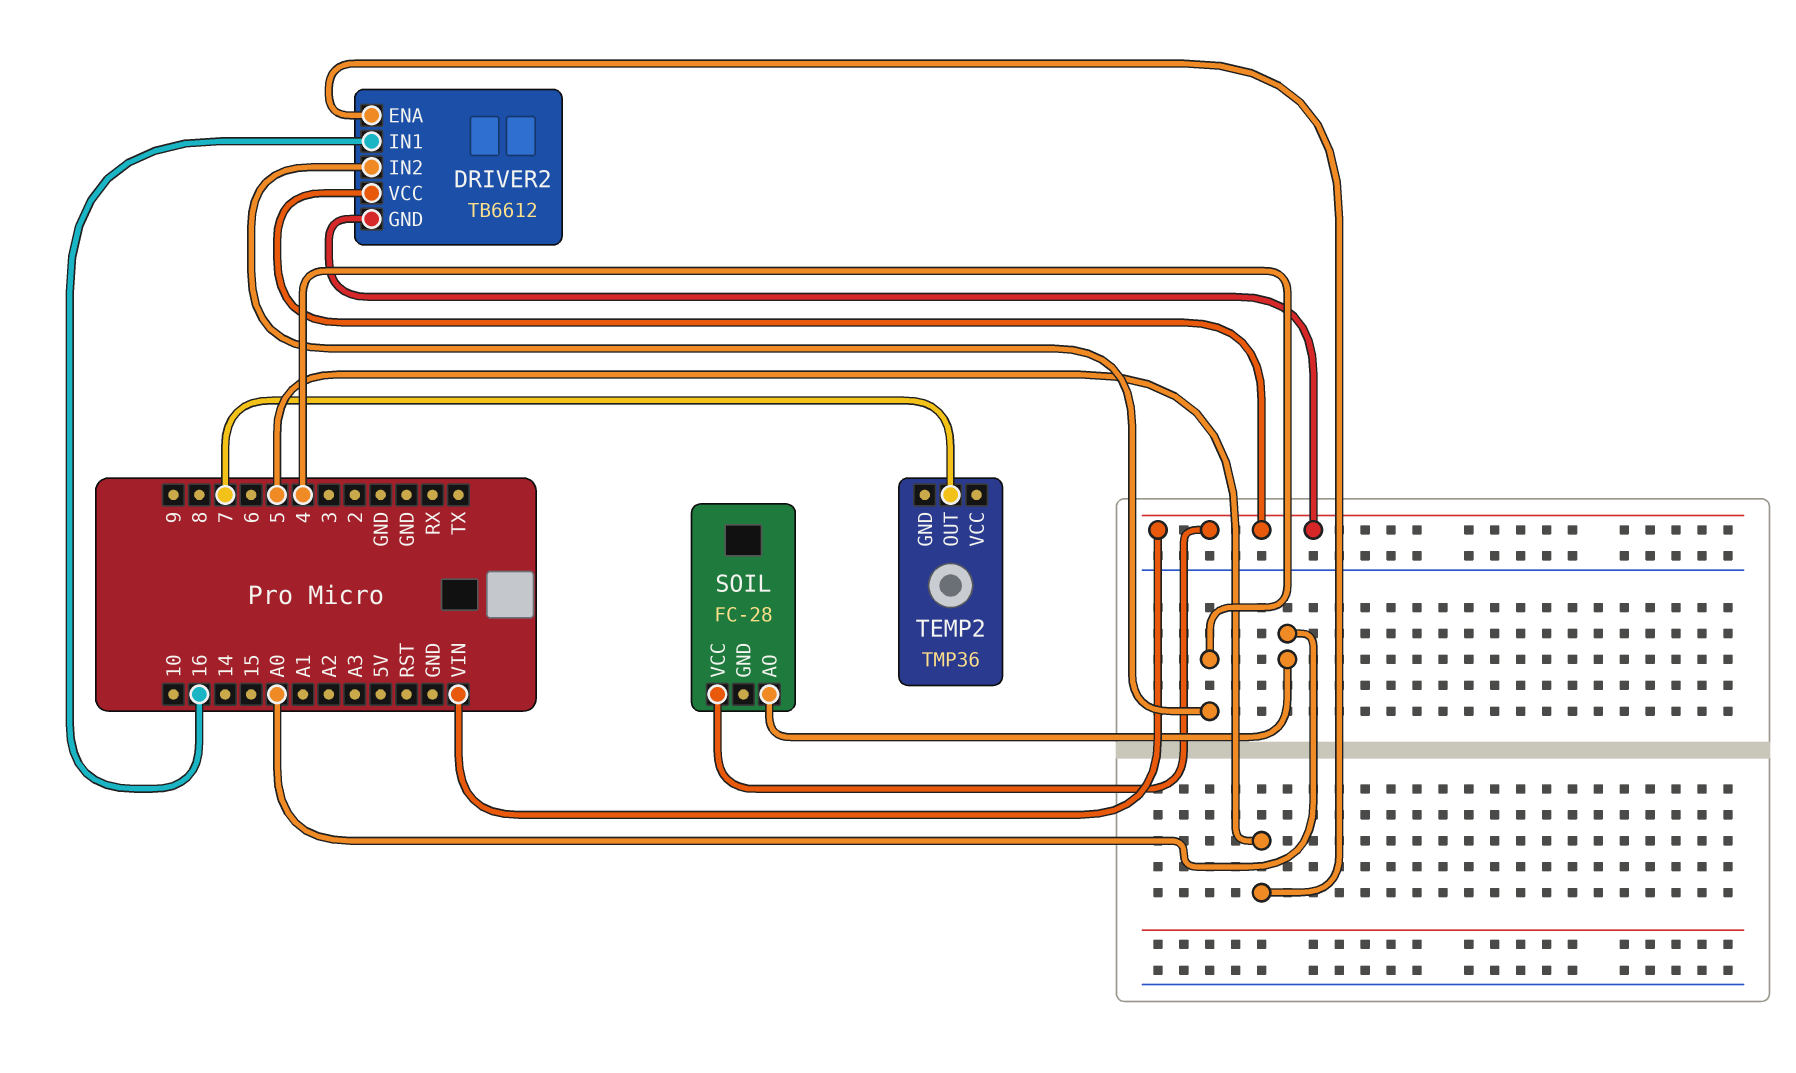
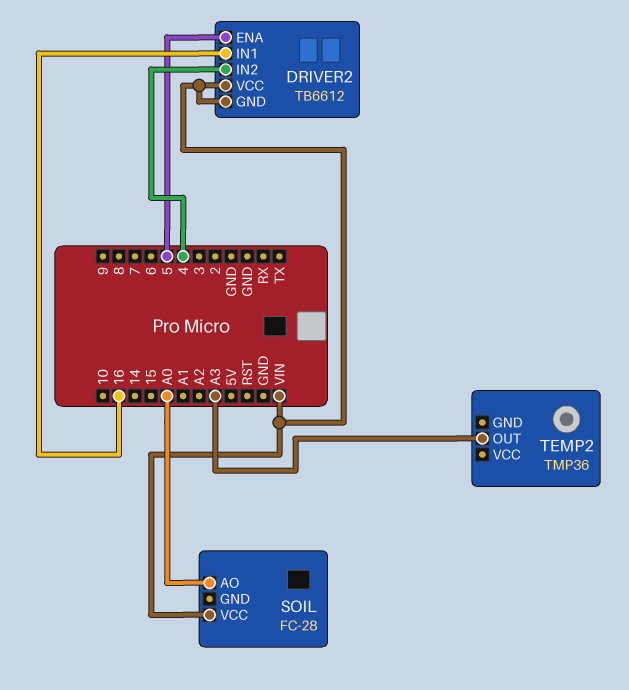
TEMP2 pin OUT: 7 -> A3

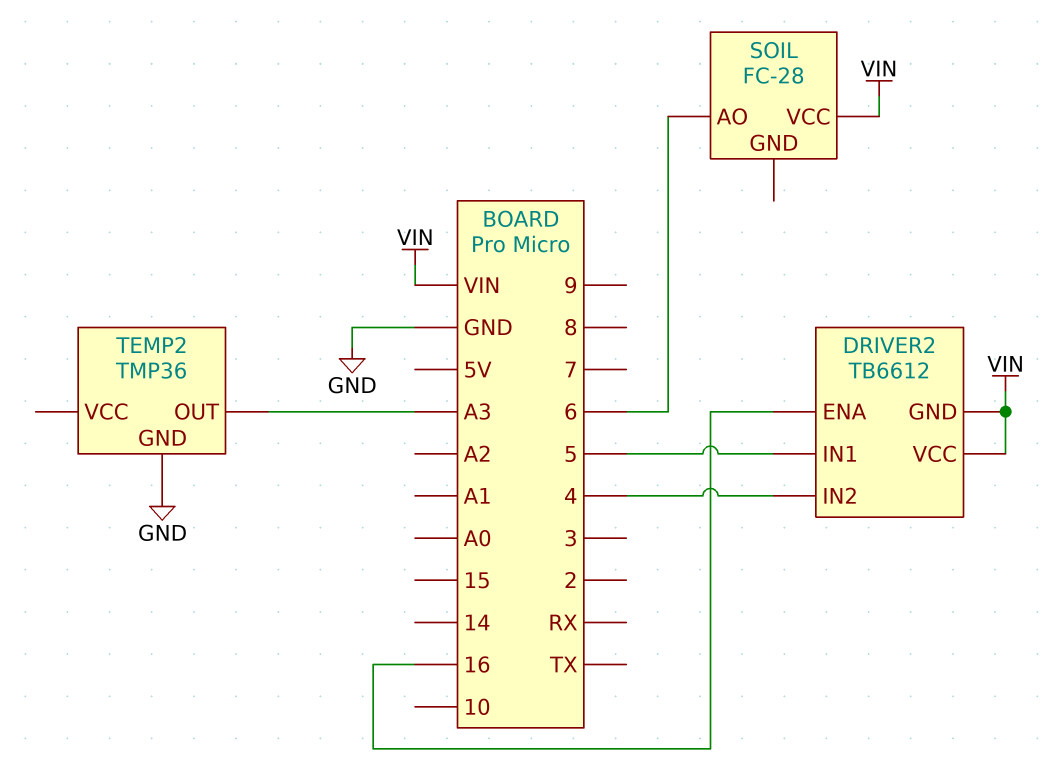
DRIVER2 pin ENA: 5 -> 16
DRIVER2 pin IN1: 16 -> 5
SOIL pin AO: A0 -> 6
TEMP2 pin GND: none -> GND

